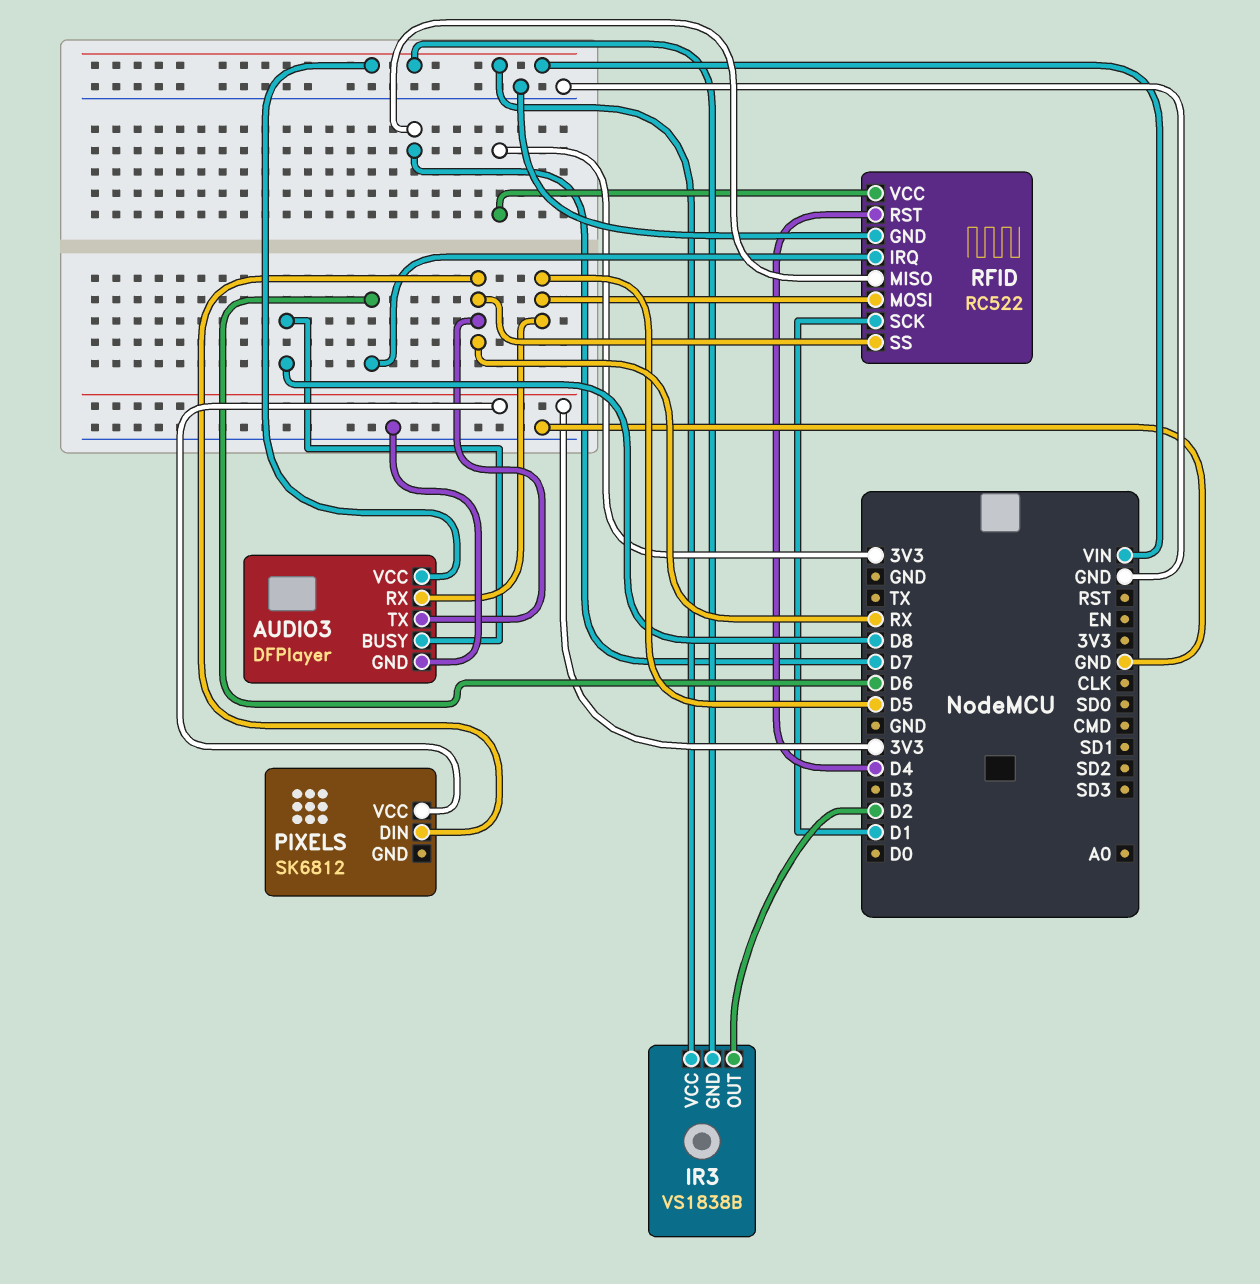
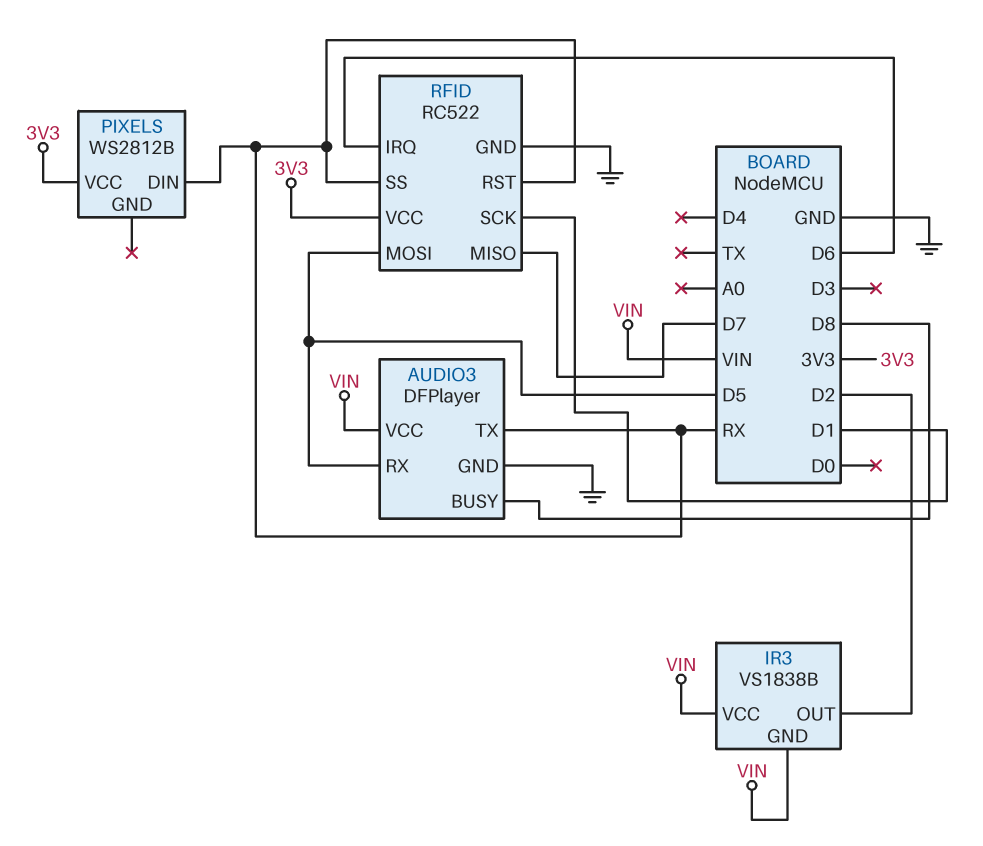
PIXELS: SK6812 -> WS2812B
RFID pin RST: D4 -> RX

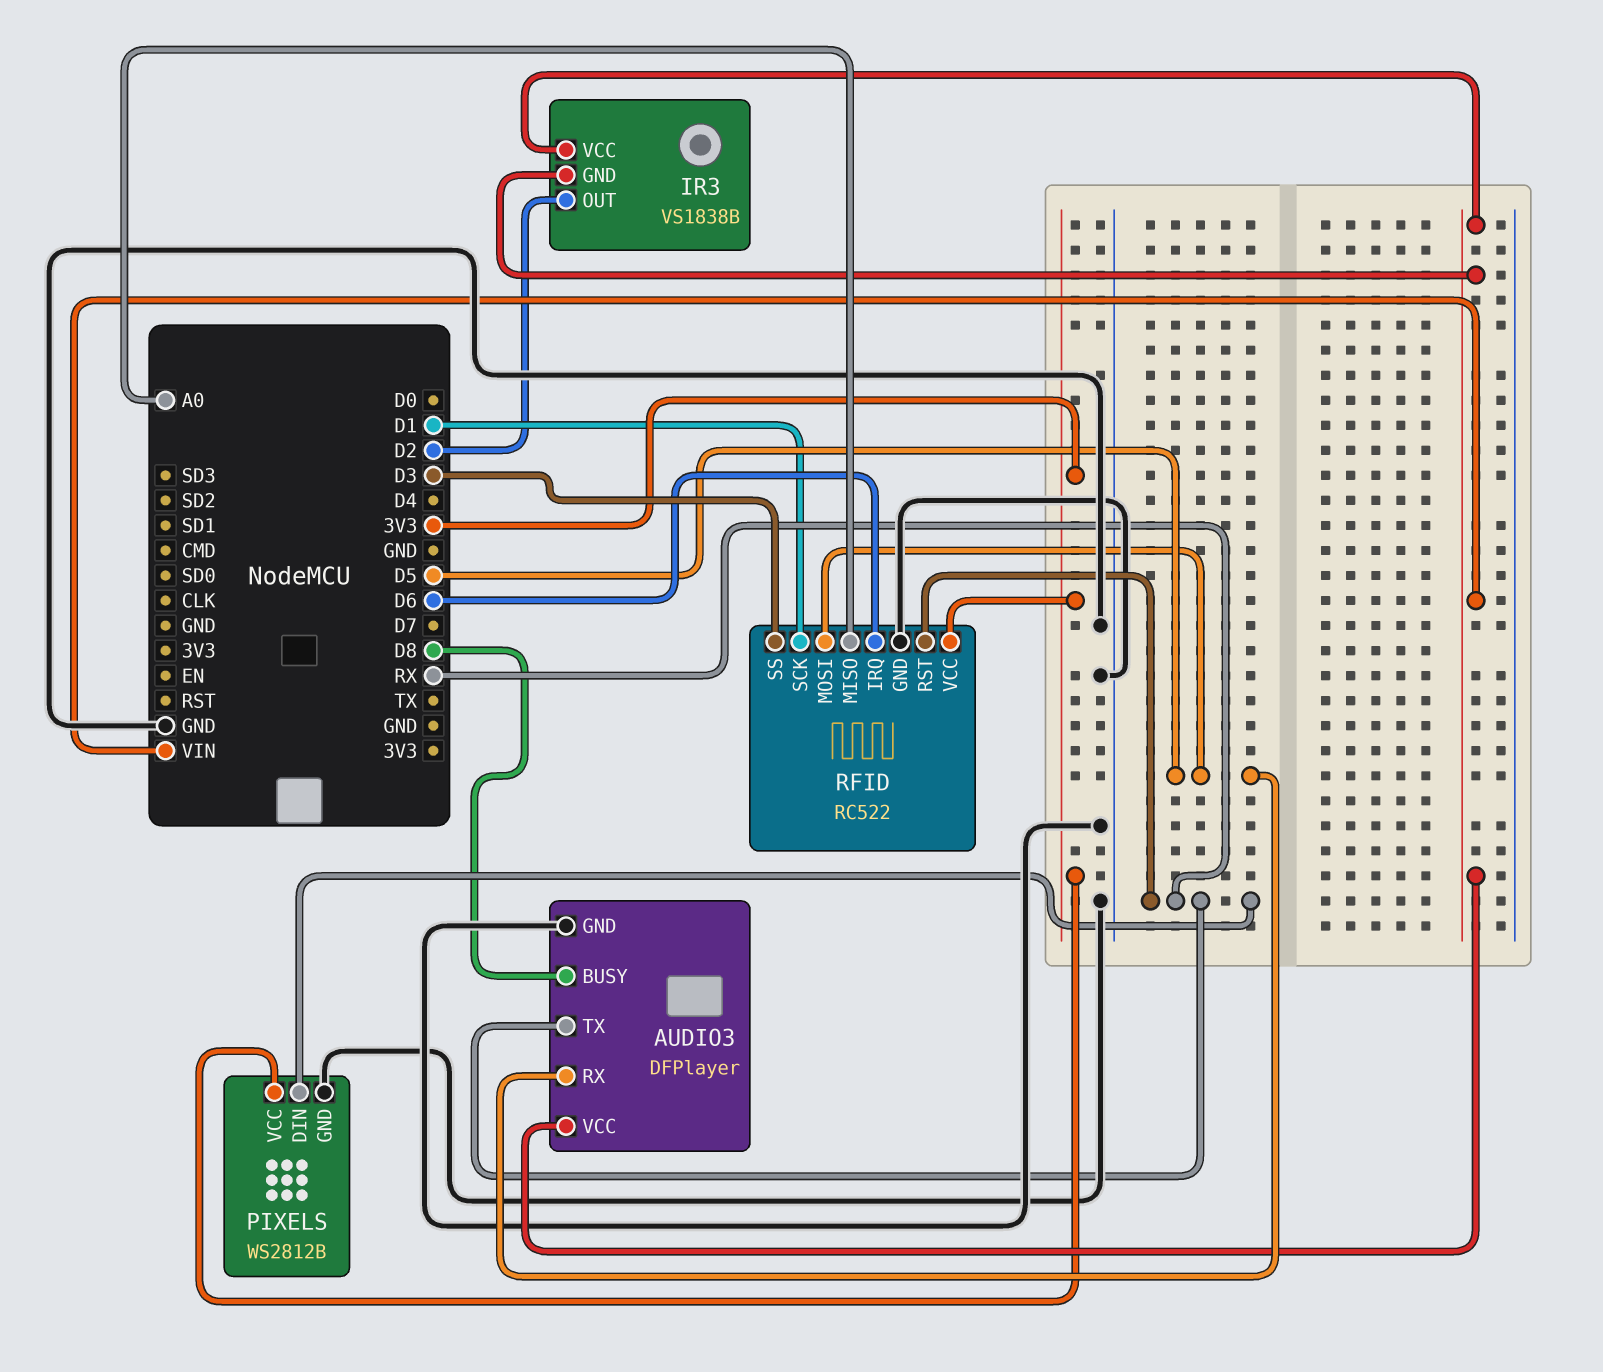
PIXELS pin GND: none -> GND
RFID pin MISO: D7 -> A0
RFID pin SS: RX -> D3

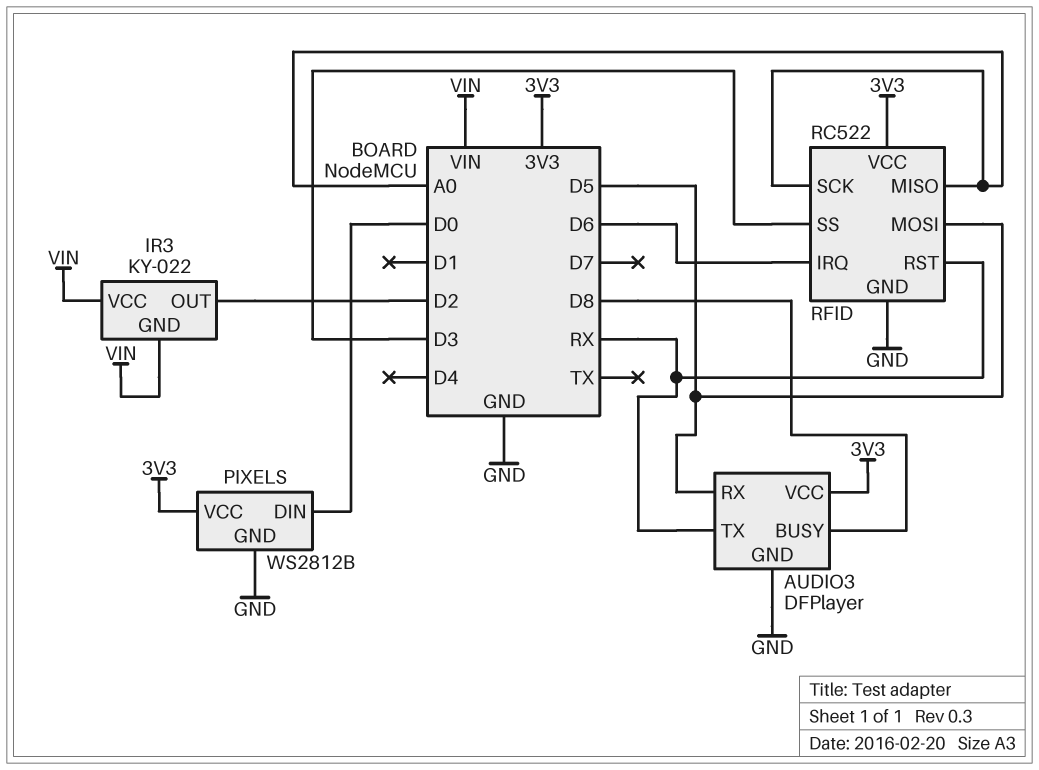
AUDIO3 pin VCC: VIN -> 3V3
IR3: VS1838B -> KY-022
PIXELS pin DIN: RX -> D0
RFID pin SCK: D1 -> A0

